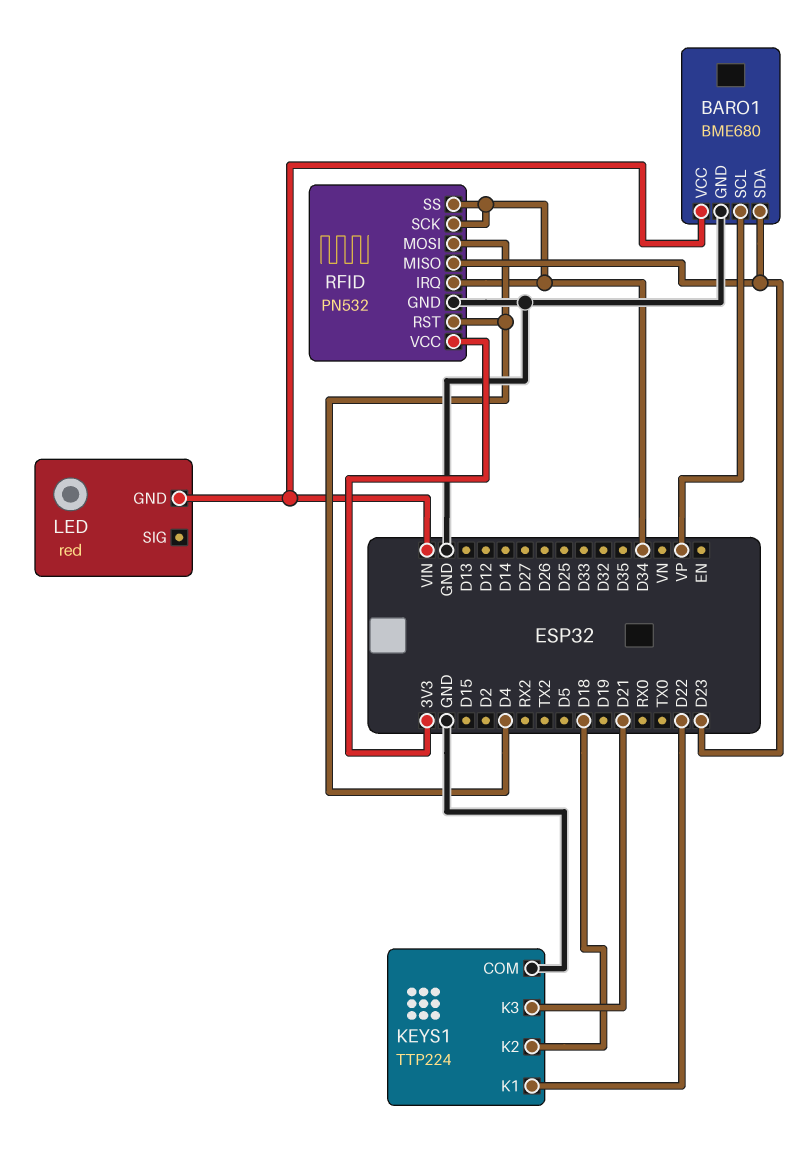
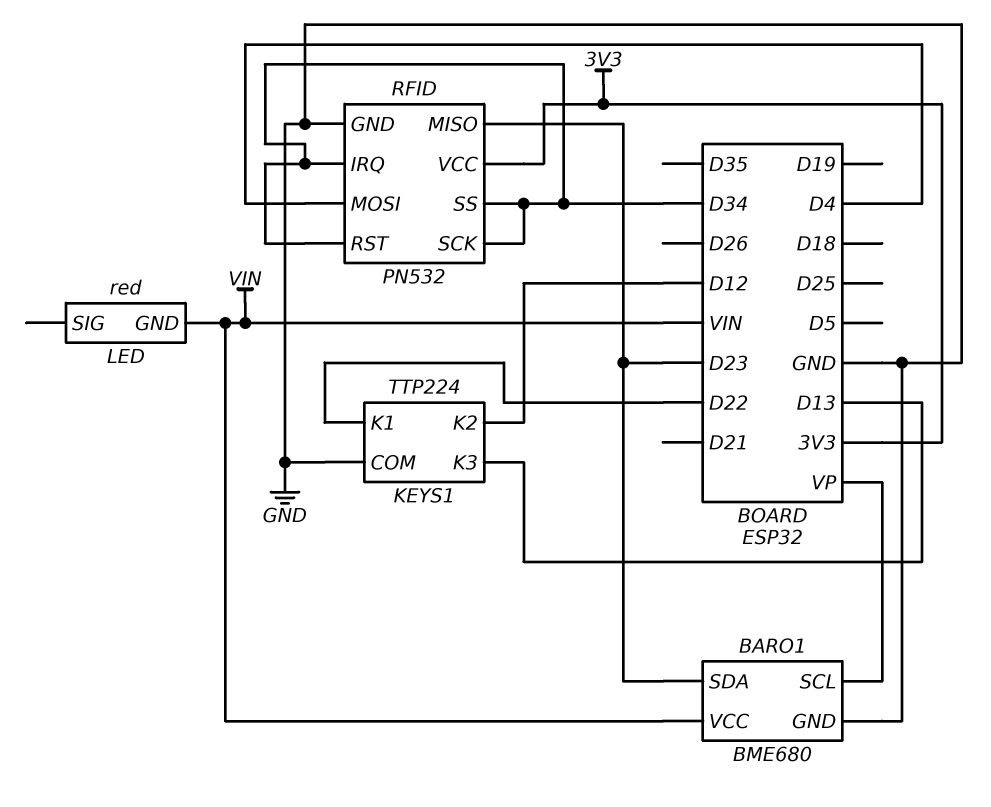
KEYS1 pin K2: D18 -> D12
KEYS1 pin K3: D21 -> D13
RFID pin RST: D4 -> D34

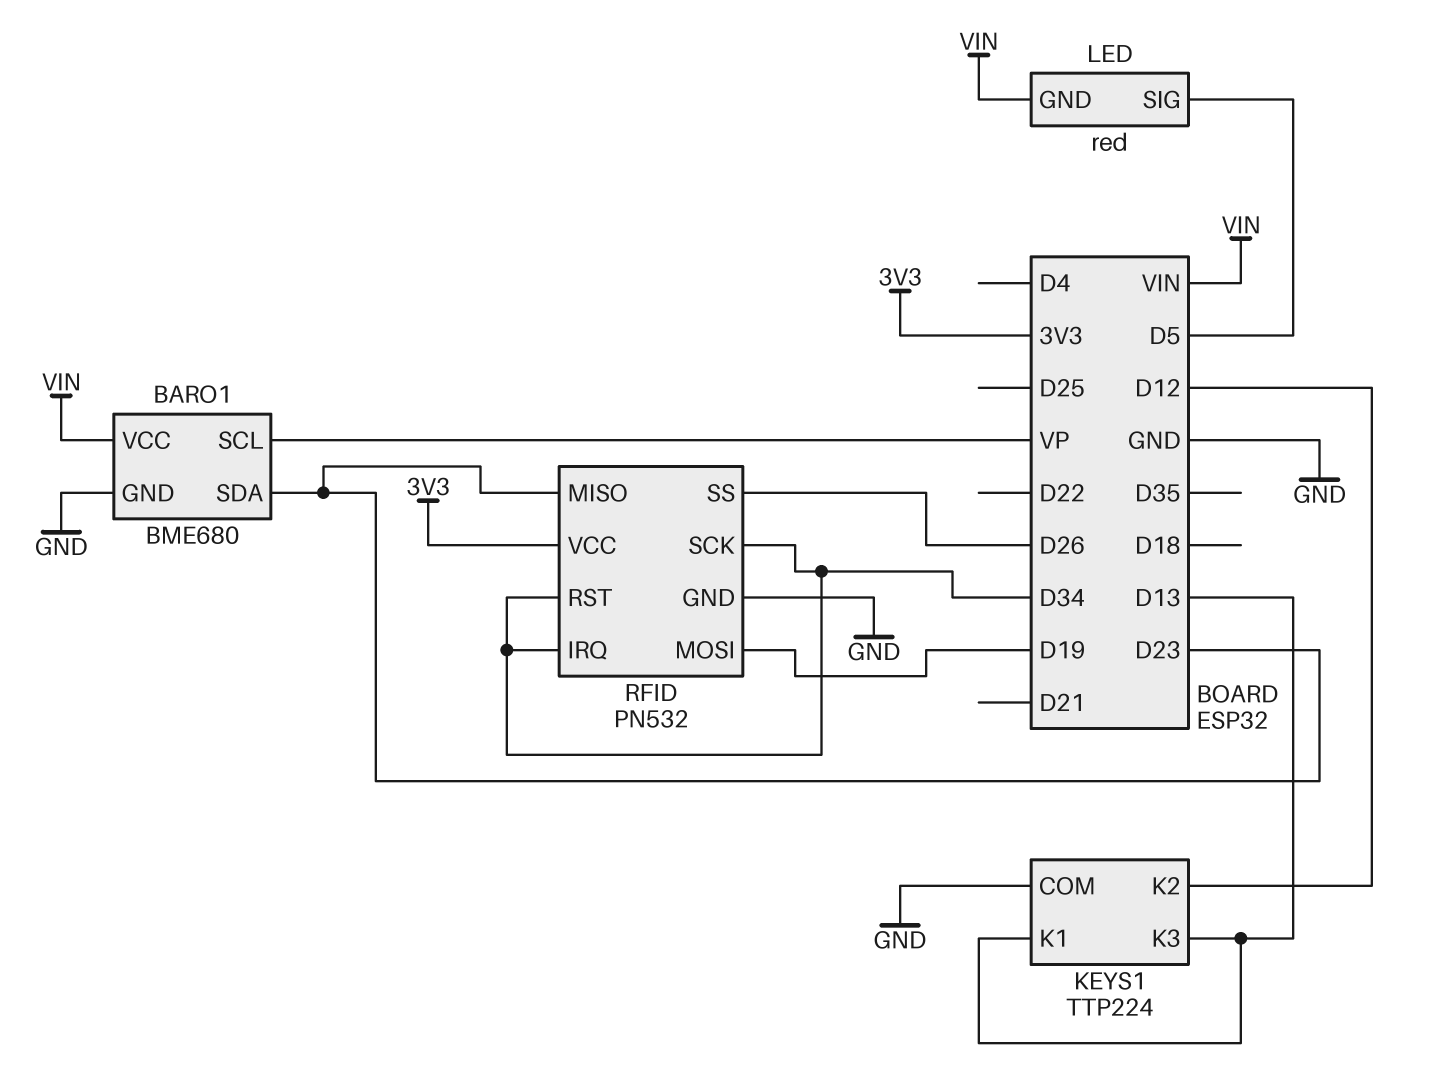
KEYS1 pin K1: D22 -> D13
LED pin SIG: none -> D5
RFID pin MOSI: D4 -> D19
RFID pin SS: D34 -> D26

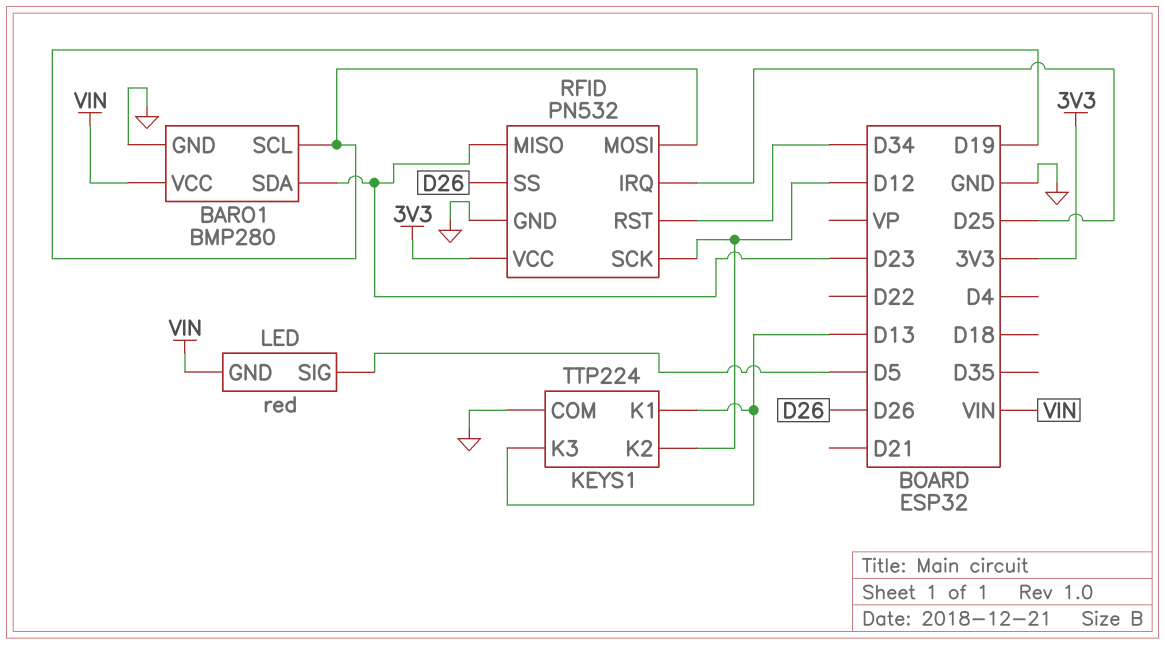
BARO1: BME680 -> BMP280
BARO1 pin SCL: VP -> D19
RFID pin IRQ: D34 -> D25
RFID pin SCK: D34 -> D12

